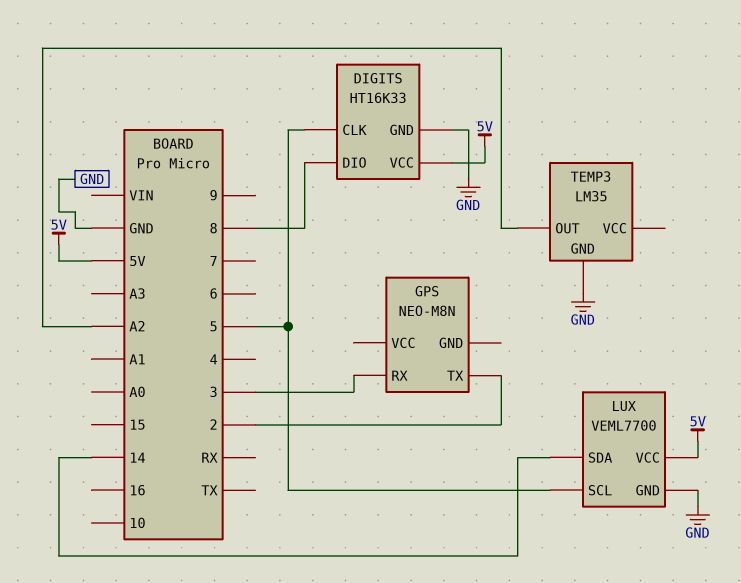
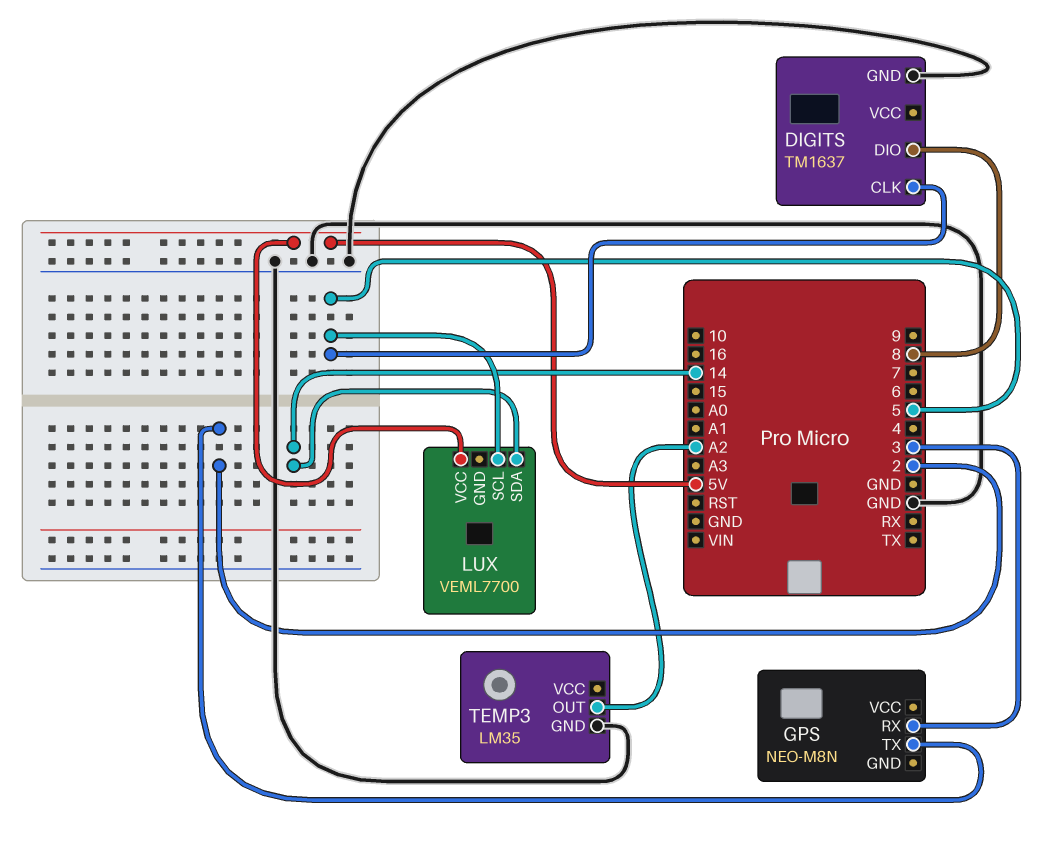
DIGITS: HT16K33 -> TM1637
DIGITS pin VCC: 5V -> none
LUX pin GND: GND -> none

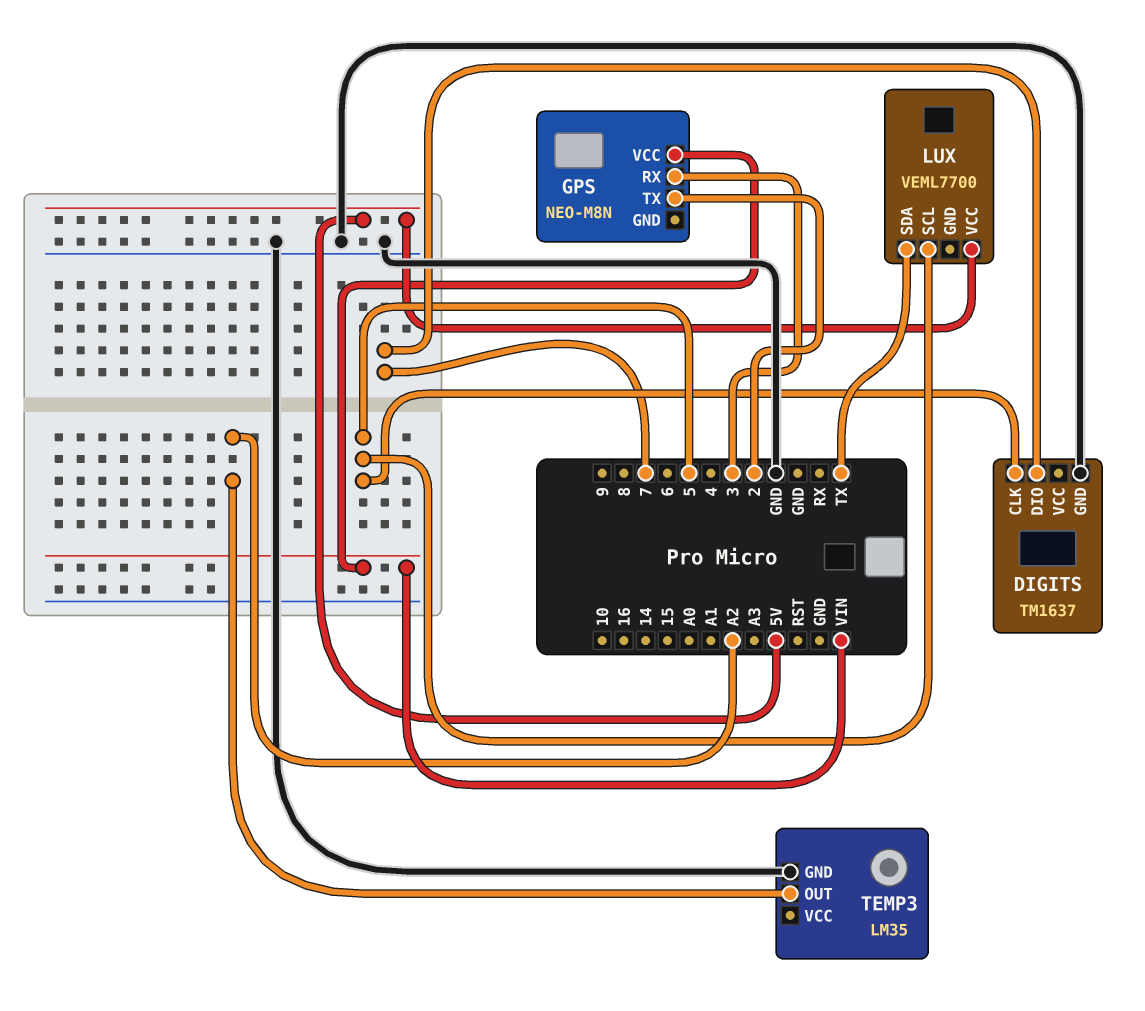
DIGITS pin DIO: 8 -> 7
GPS pin VCC: none -> VIN
LUX pin SDA: 14 -> TX

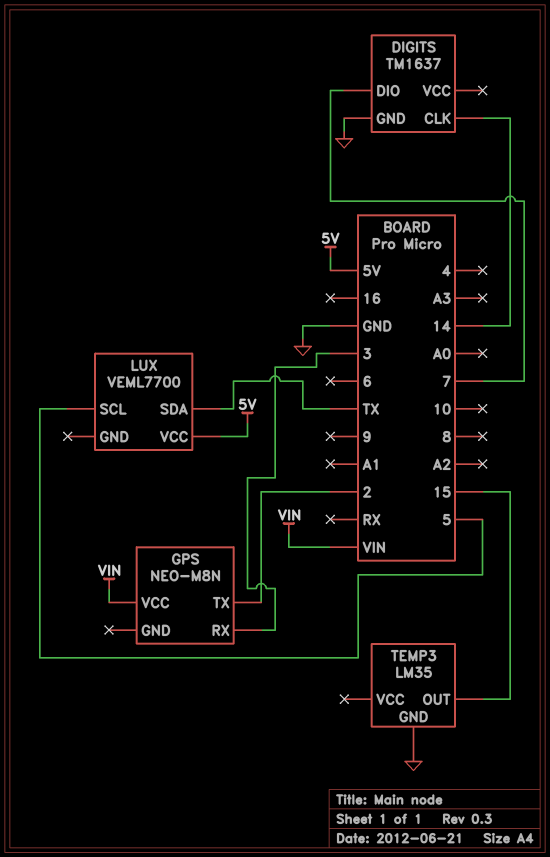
DIGITS pin CLK: 5 -> 14
TEMP3 pin OUT: A2 -> 15

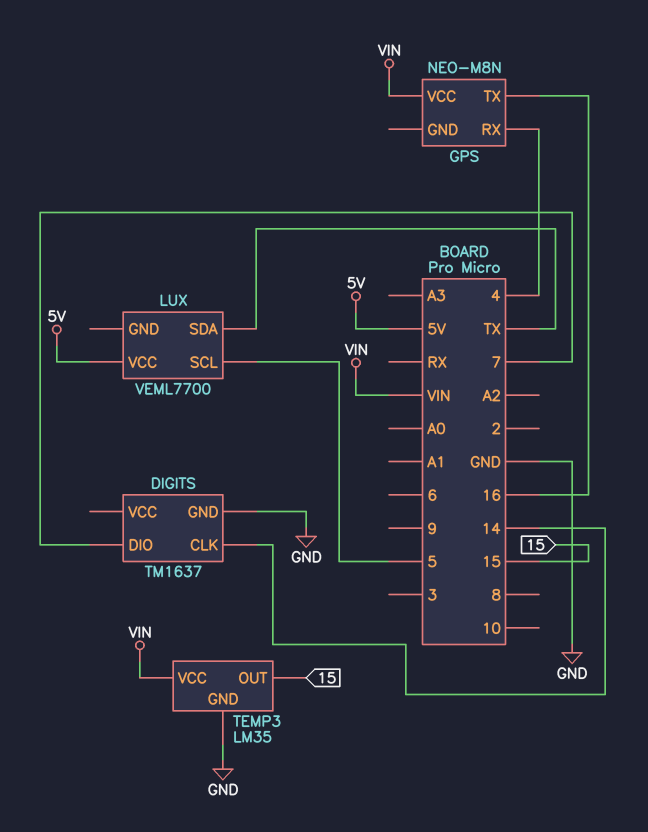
GPS pin RX: 3 -> 4
GPS pin TX: 2 -> 16
TEMP3 pin VCC: none -> VIN

